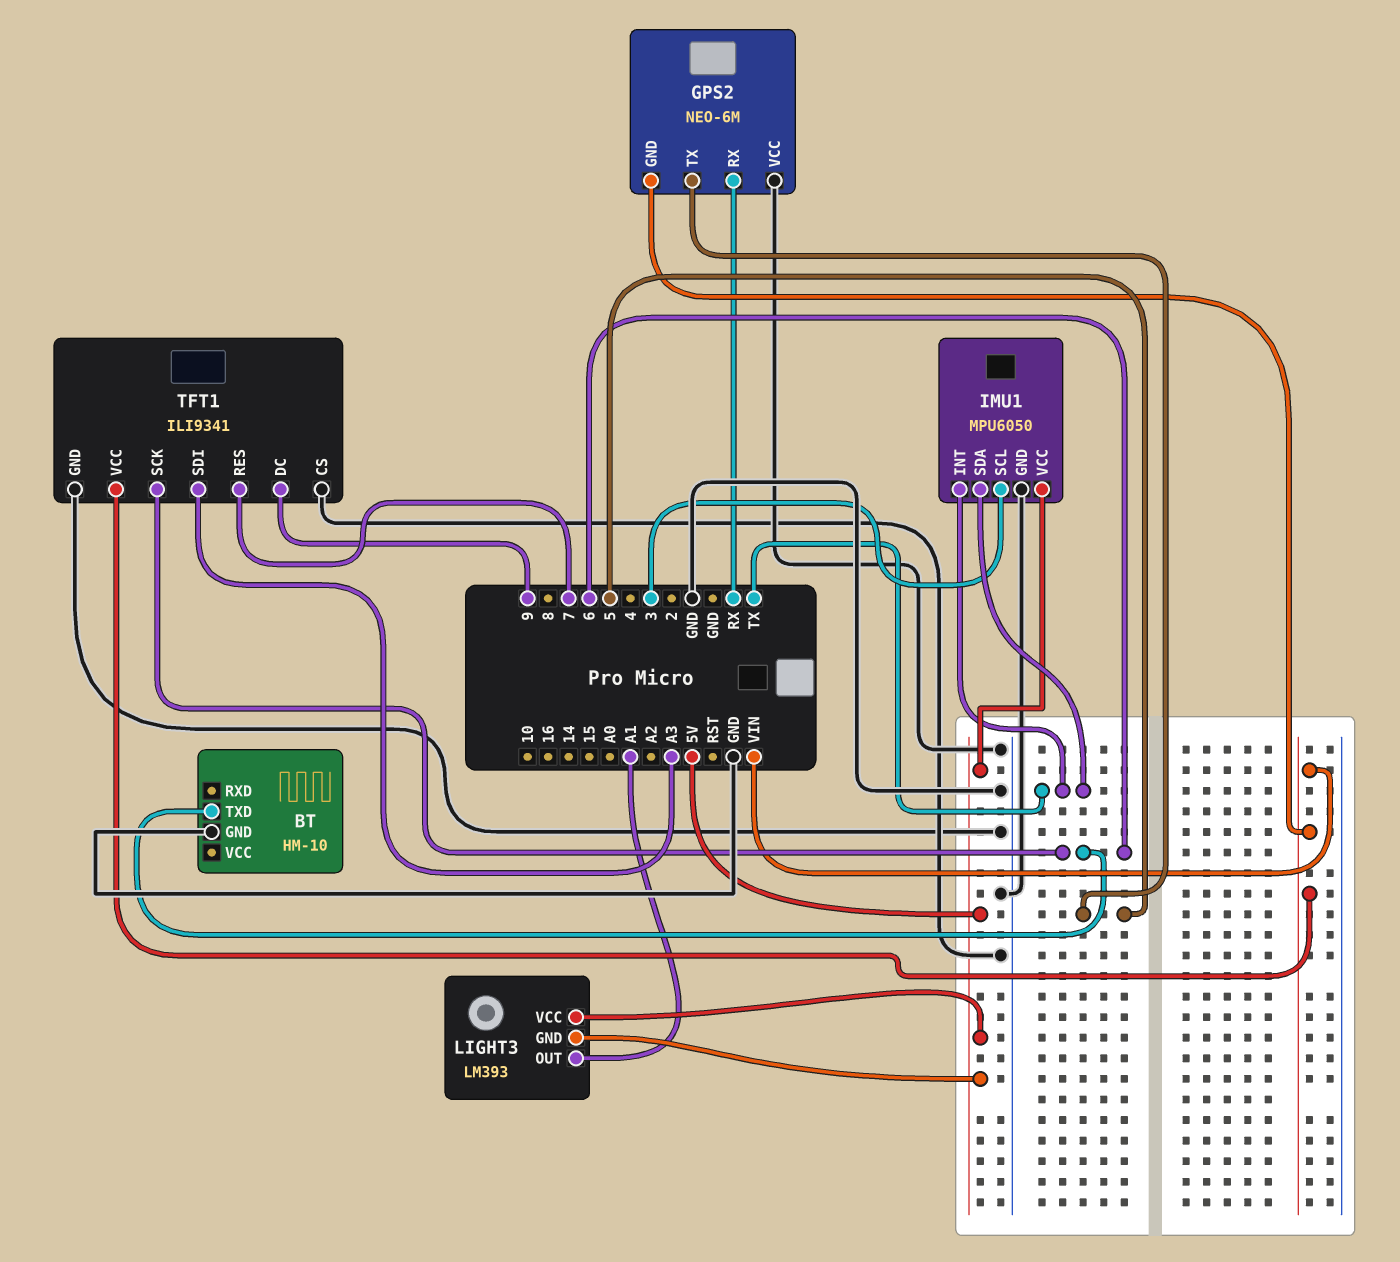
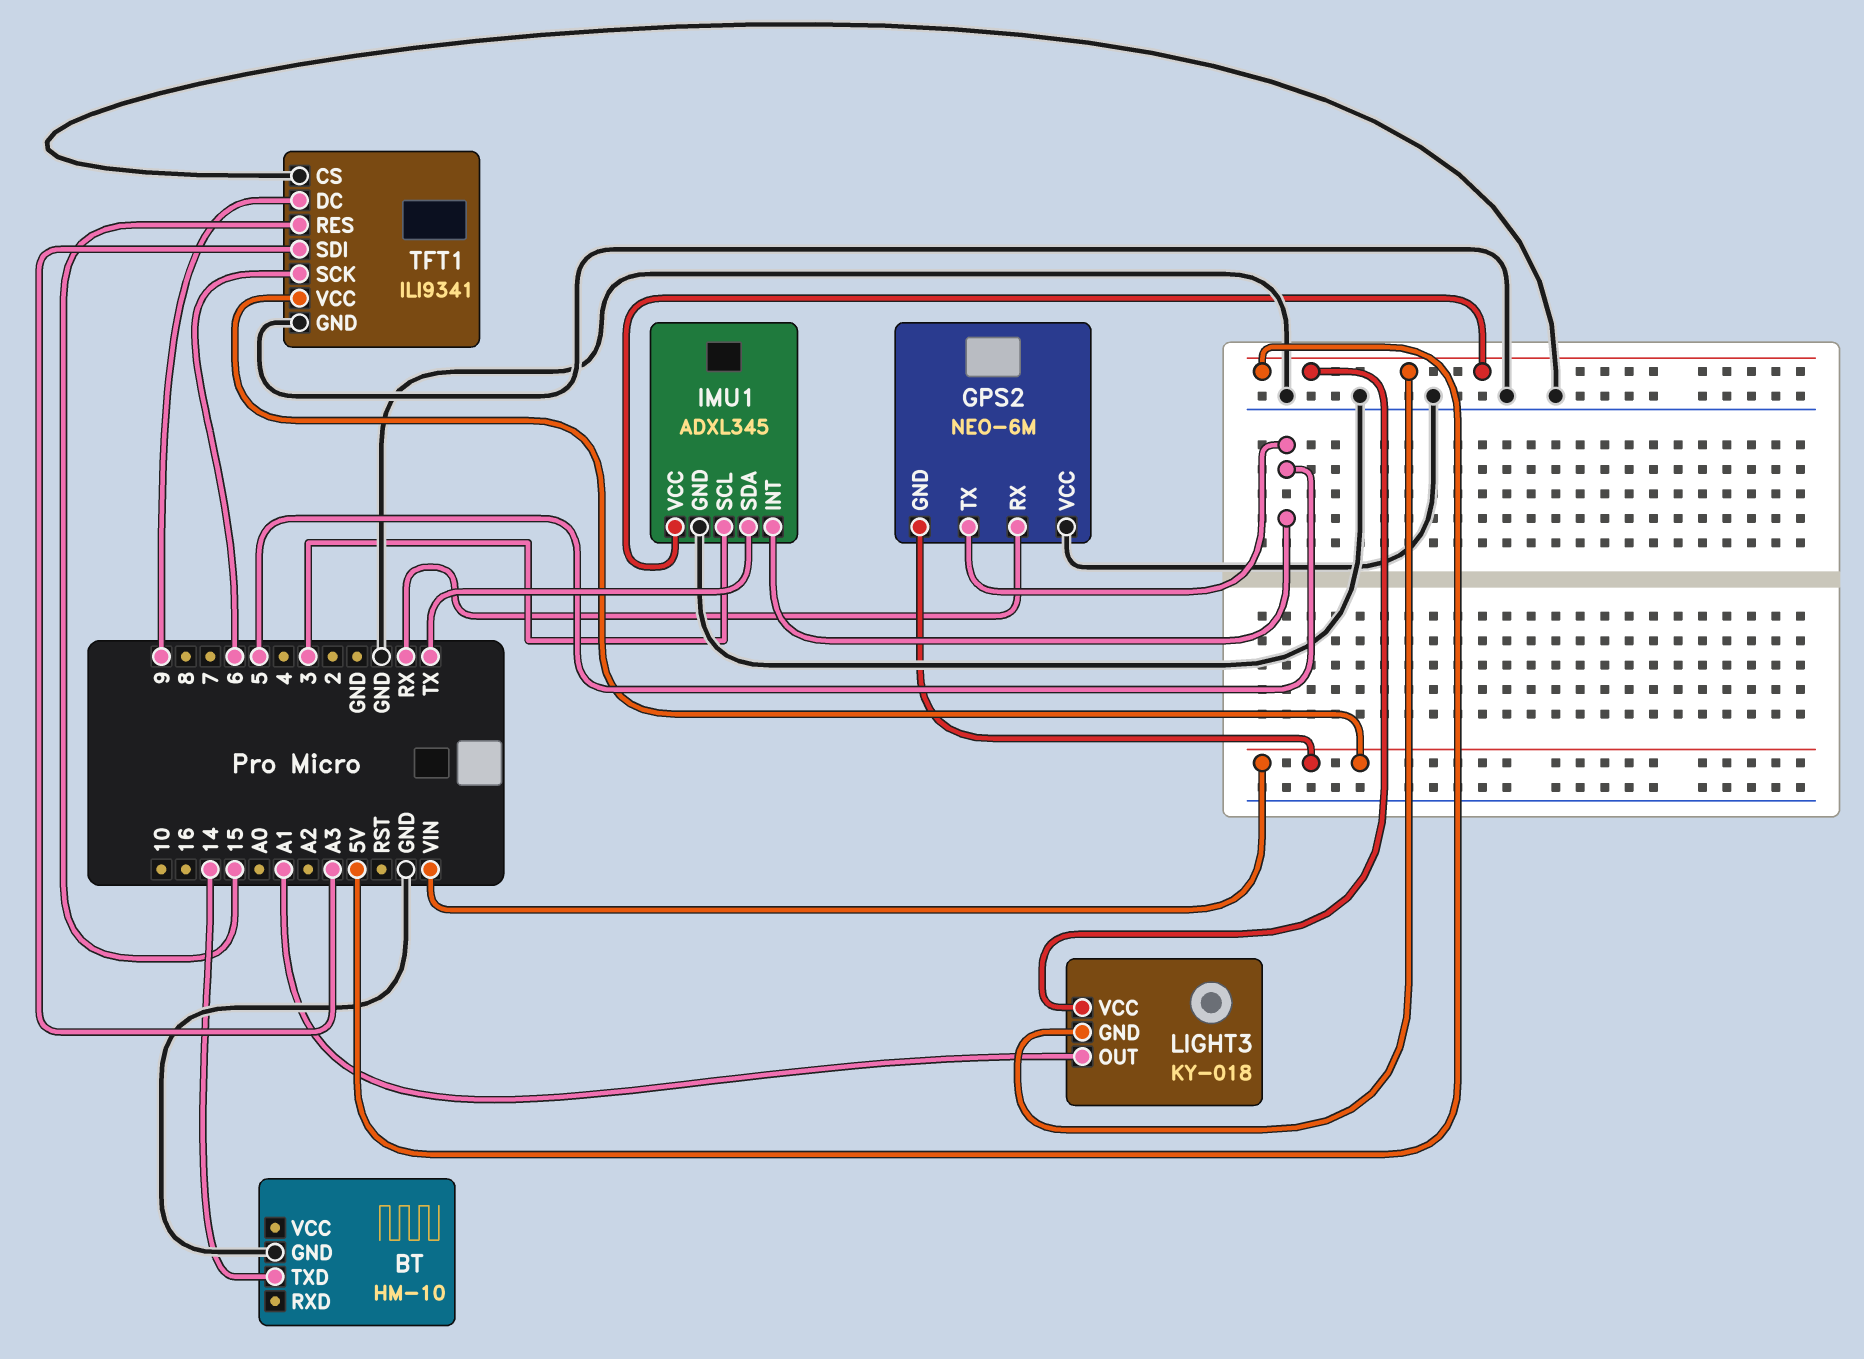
BT pin TXD: 6 -> 14
IMU1: MPU6050 -> ADXL345
IMU1 pin INT: TX -> 5
LIGHT3: LM393 -> KY-018
TFT1 pin RES: 7 -> 15

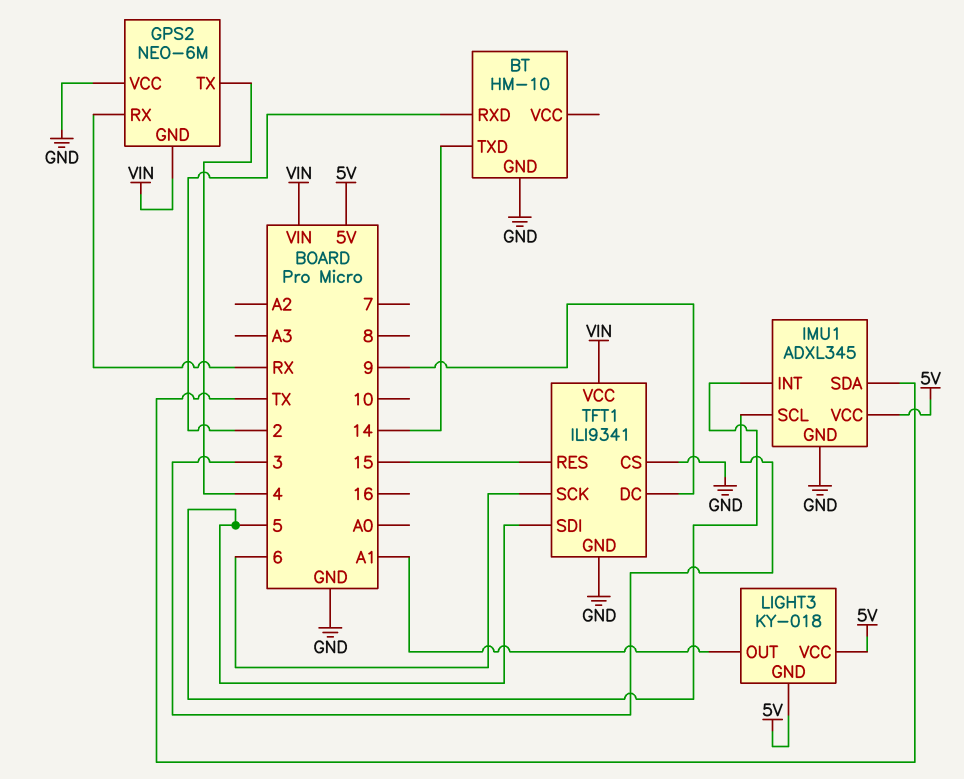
BT pin RXD: none -> 2
GPS2 pin TX: 5 -> 4
TFT1 pin SDI: A3 -> 5

